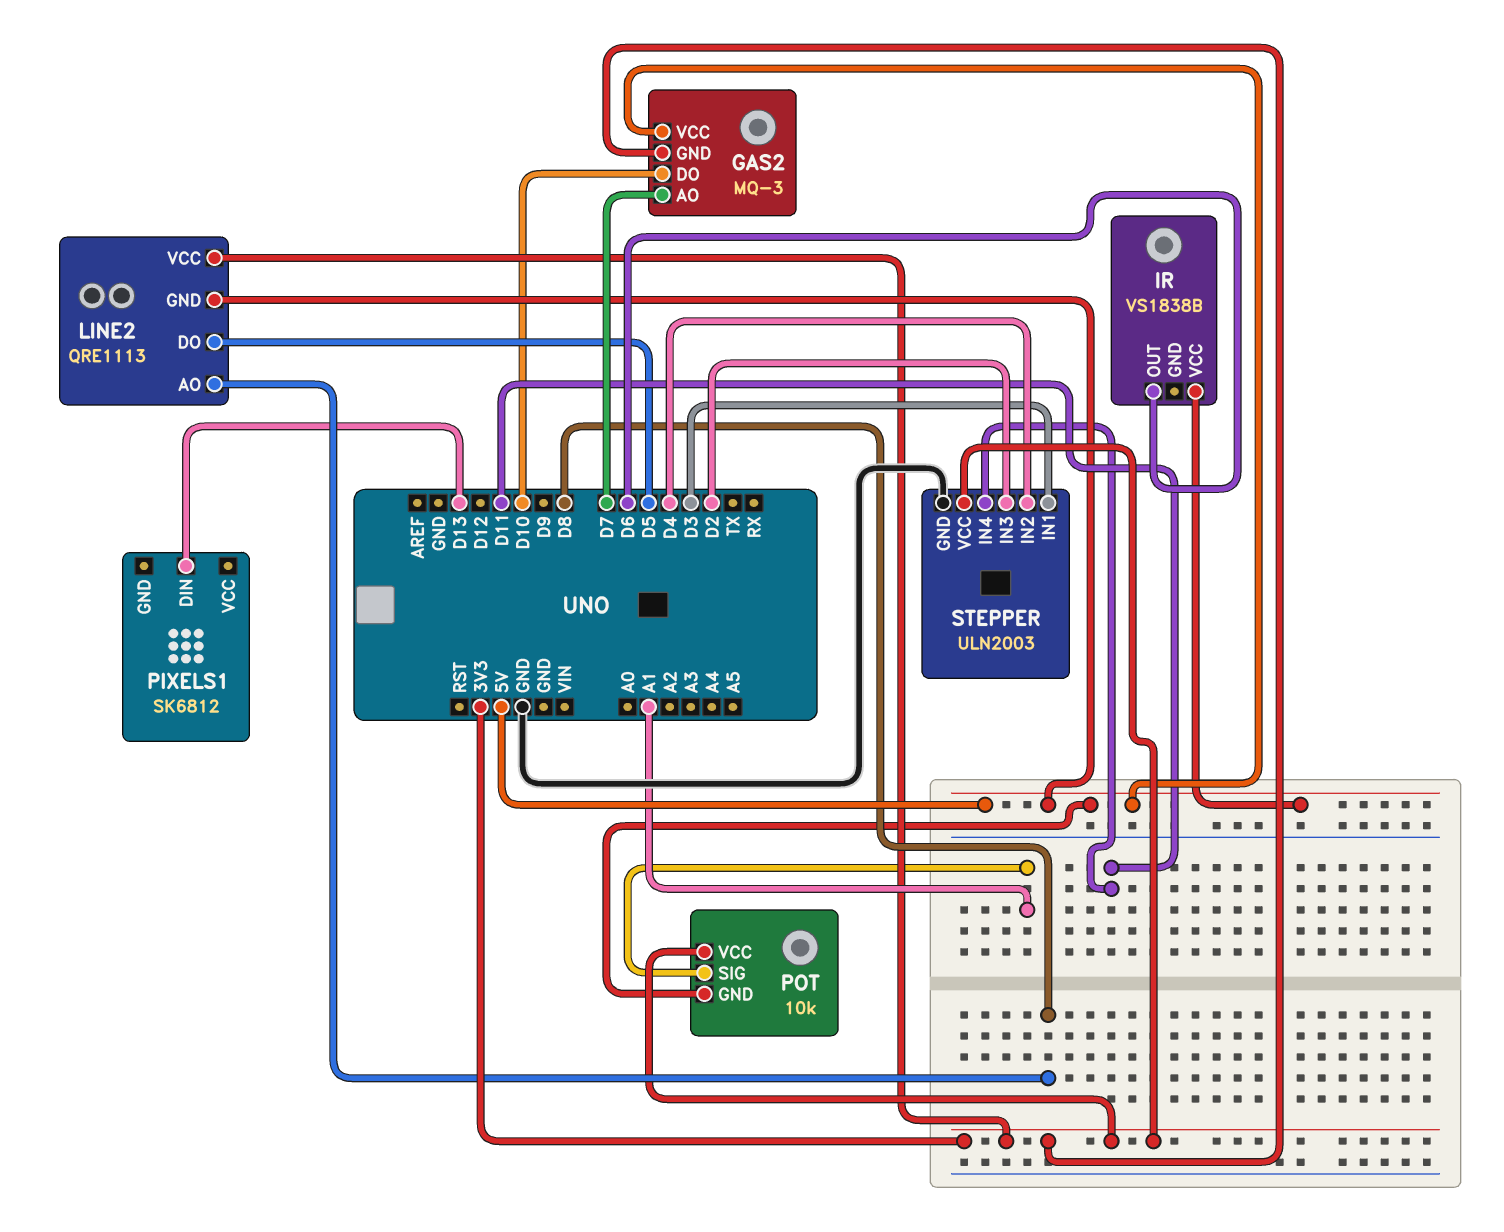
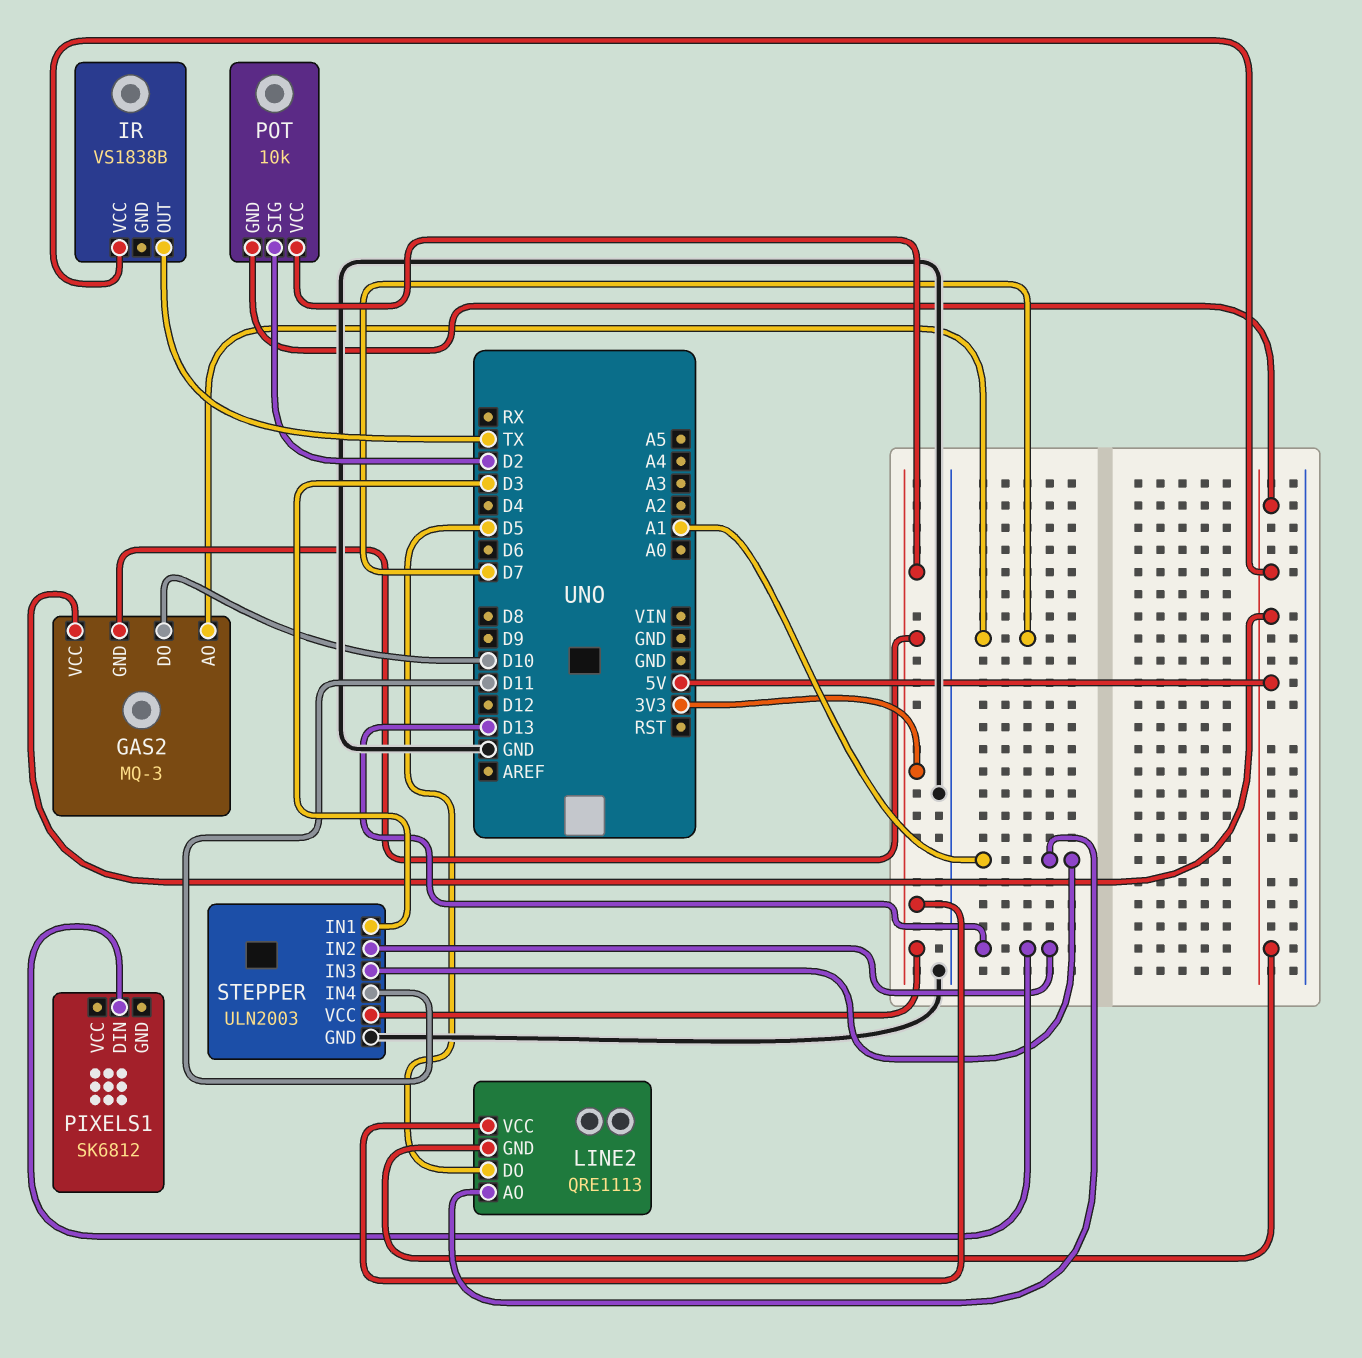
IR pin OUT: D6 -> TX
LINE2 pin AO: D8 -> A1
POT pin SIG: A1 -> D2
STEPPER pin IN2: D4 -> D13
STEPPER pin IN3: D2 -> A1

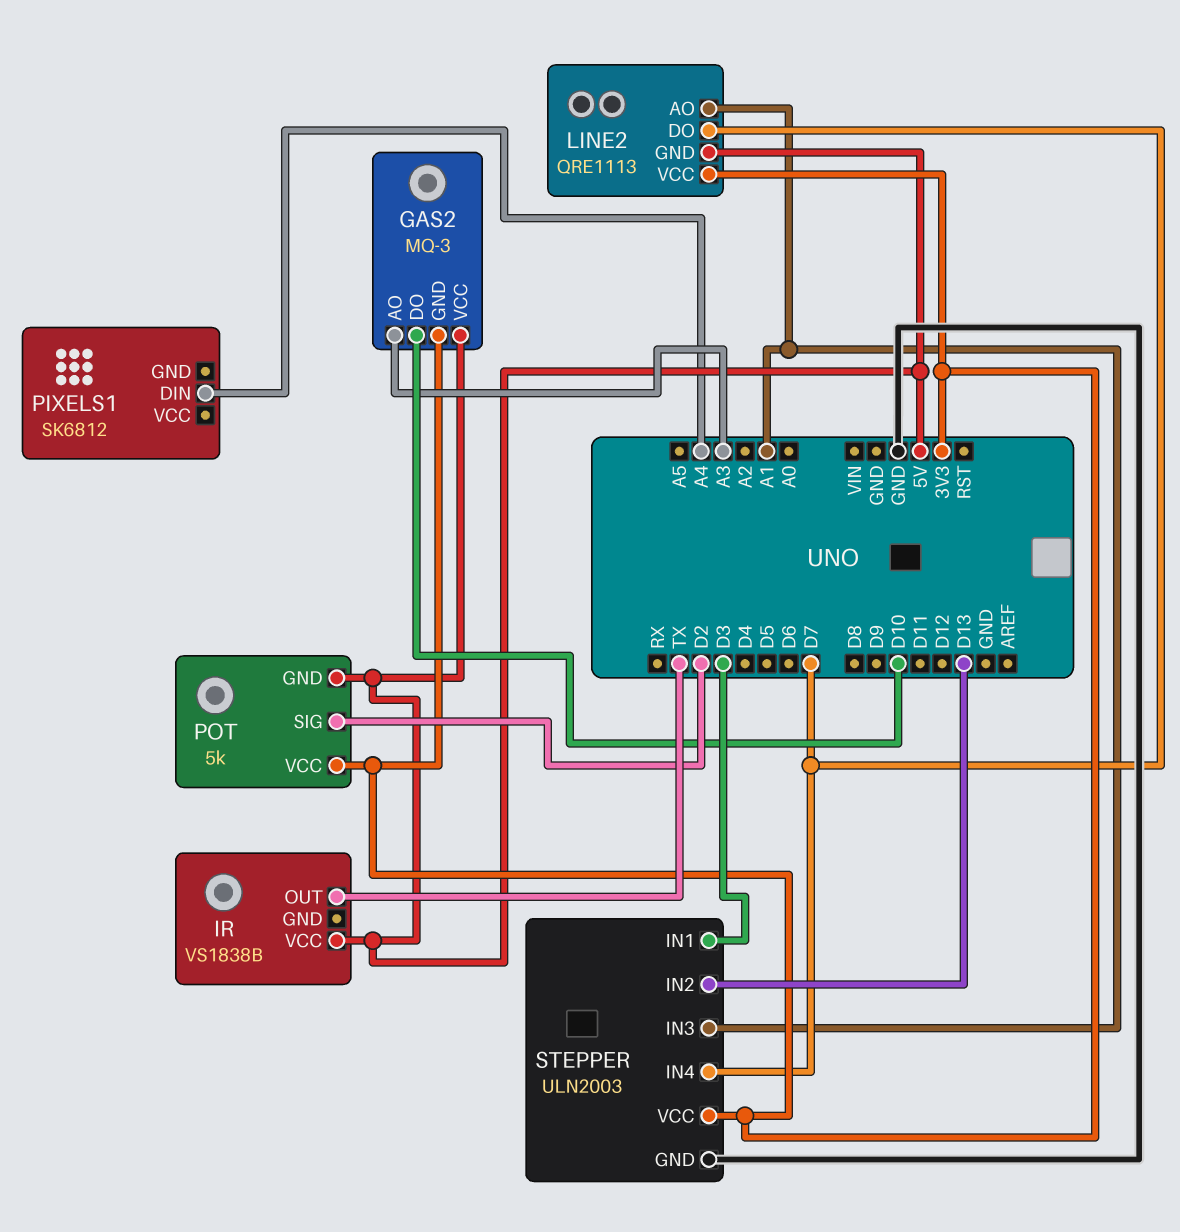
GAS2 pin AO: D7 -> A3
LINE2 pin DO: D5 -> D7
PIXELS1 pin DIN: D13 -> A4
POT: 10k -> 5k
STEPPER pin IN4: D11 -> D7

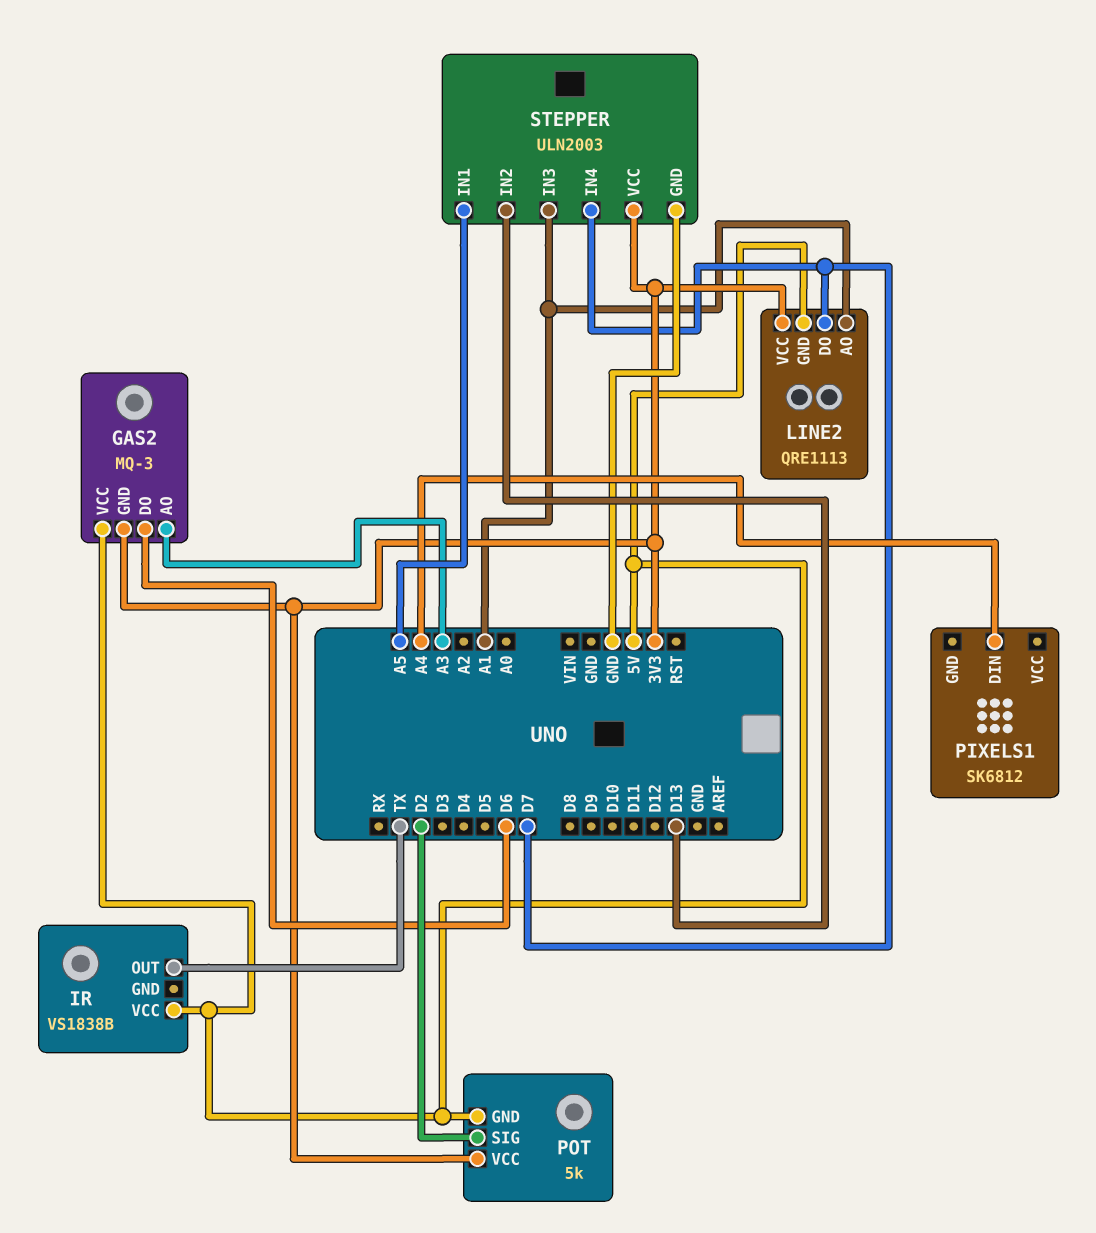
GAS2 pin DO: D10 -> D6
STEPPER pin IN1: D3 -> A5

